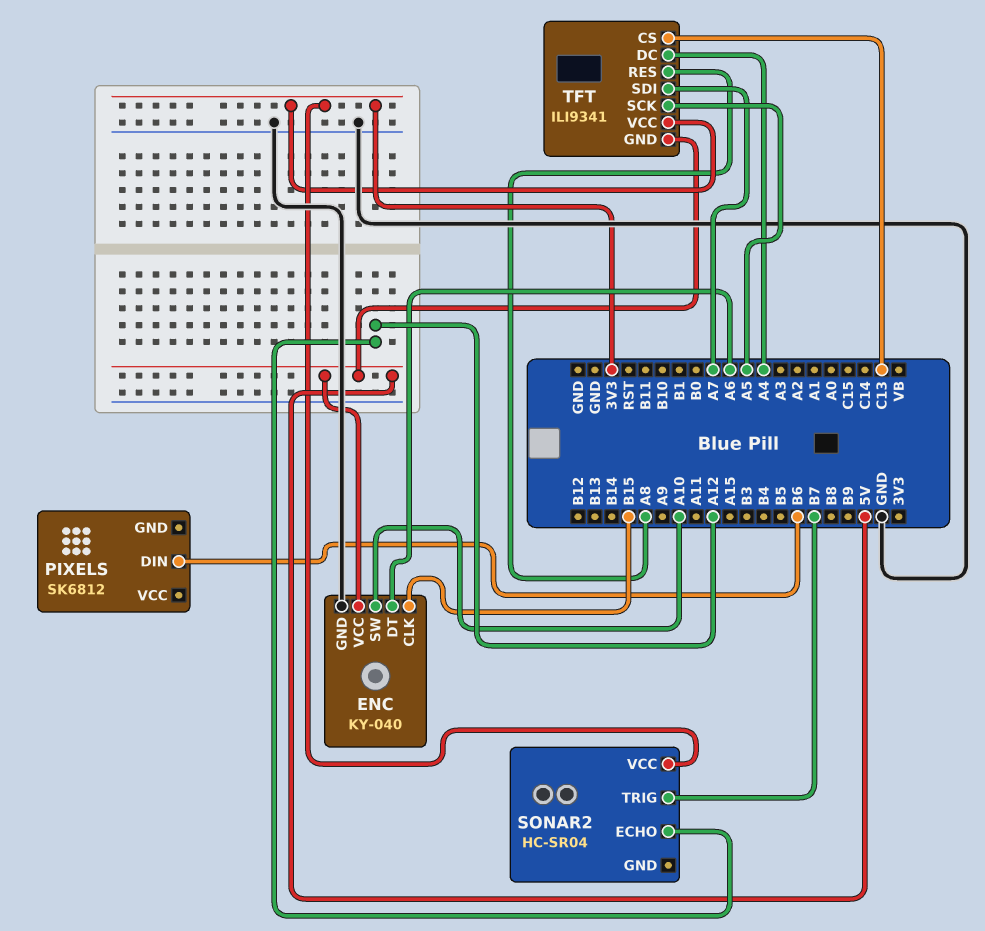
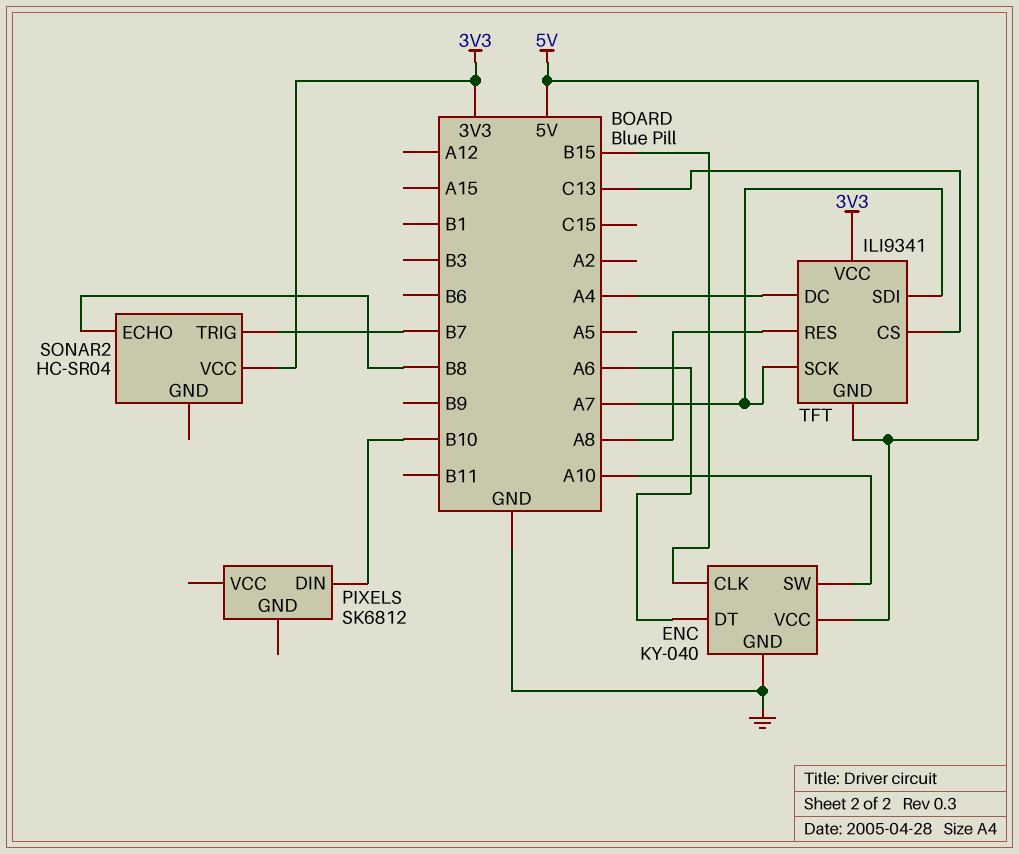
PIXELS pin DIN: B6 -> B10
SONAR2 pin ECHO: A12 -> B8
TFT pin SCK: A5 -> A7

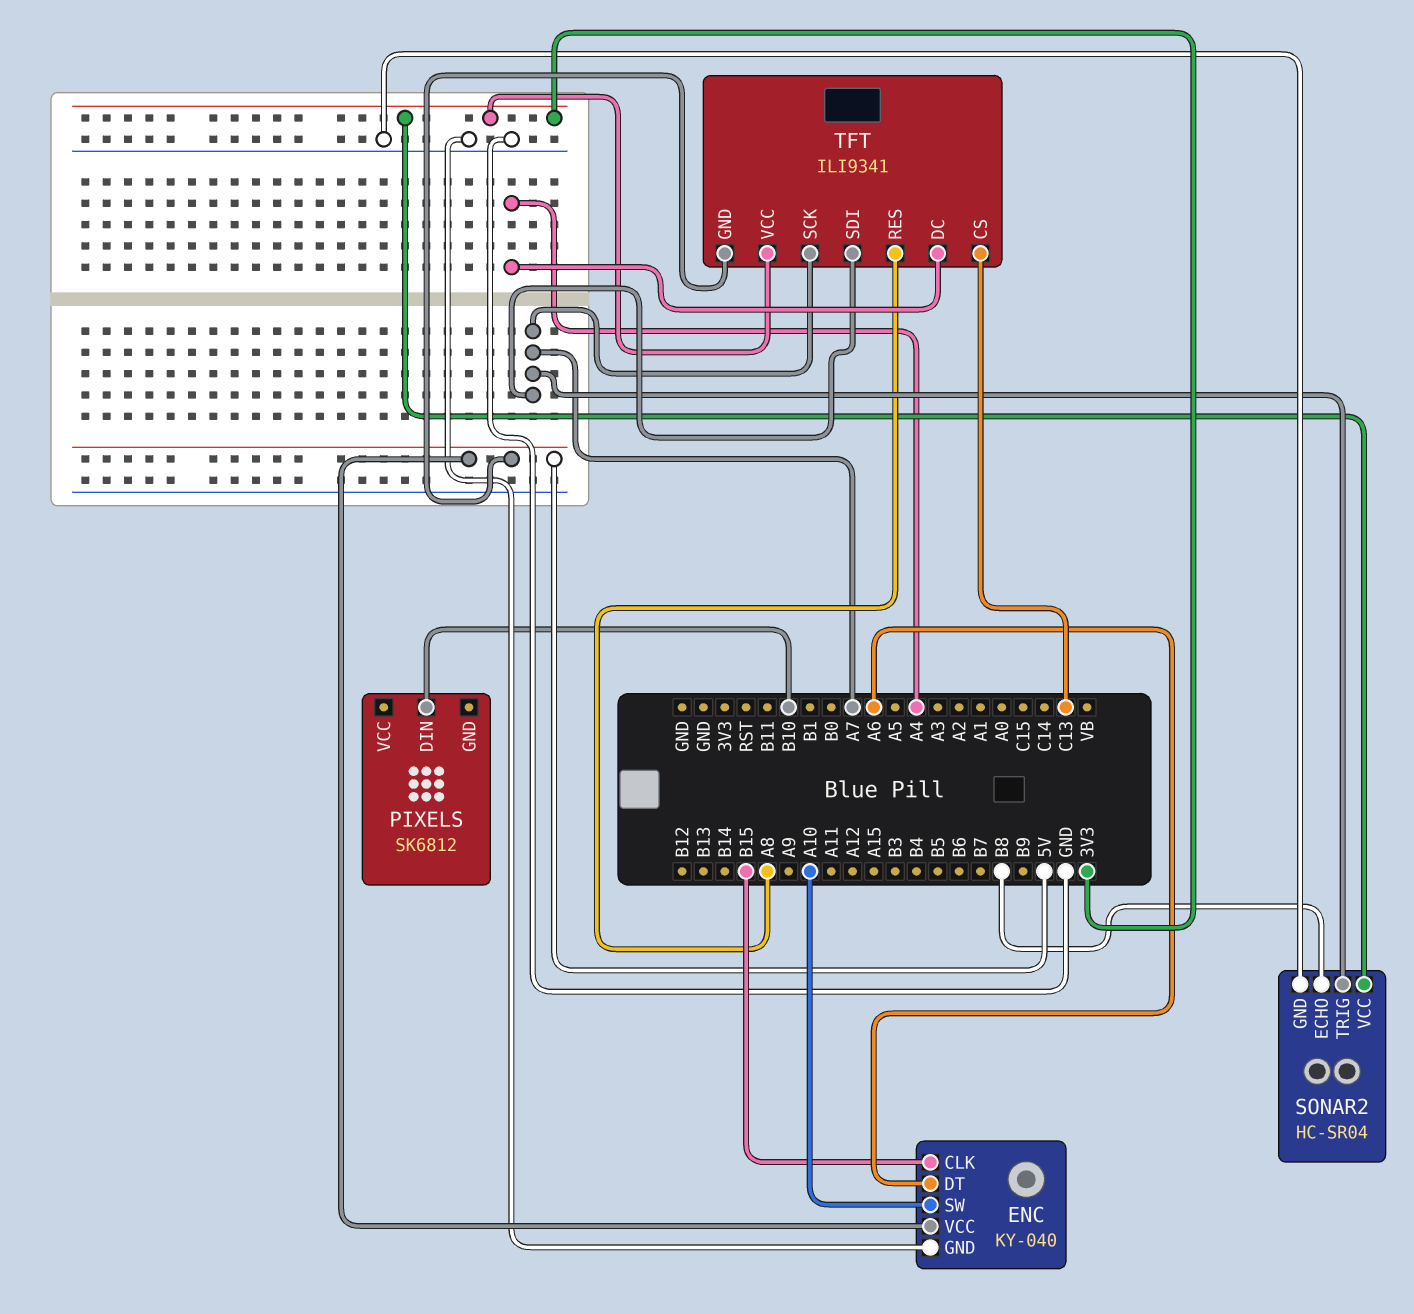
SONAR2 pin GND: none -> GND
SONAR2 pin TRIG: B7 -> A7

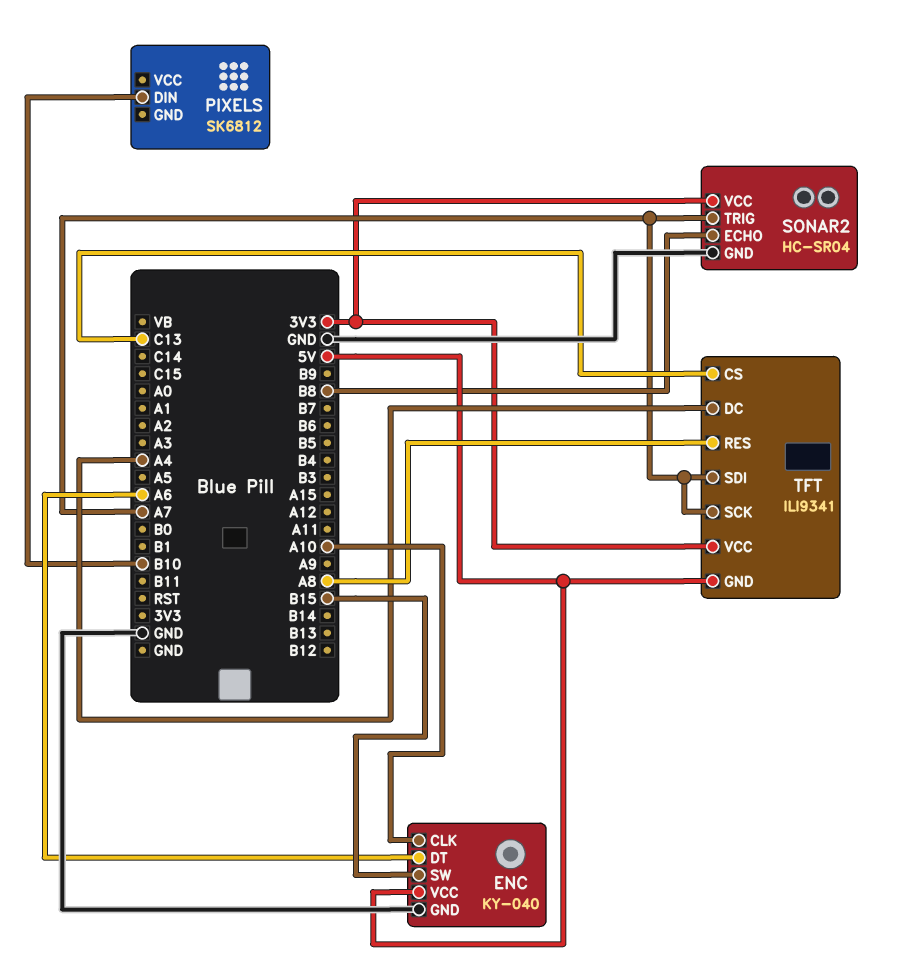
ENC pin CLK: B15 -> A10
ENC pin SW: A10 -> B15

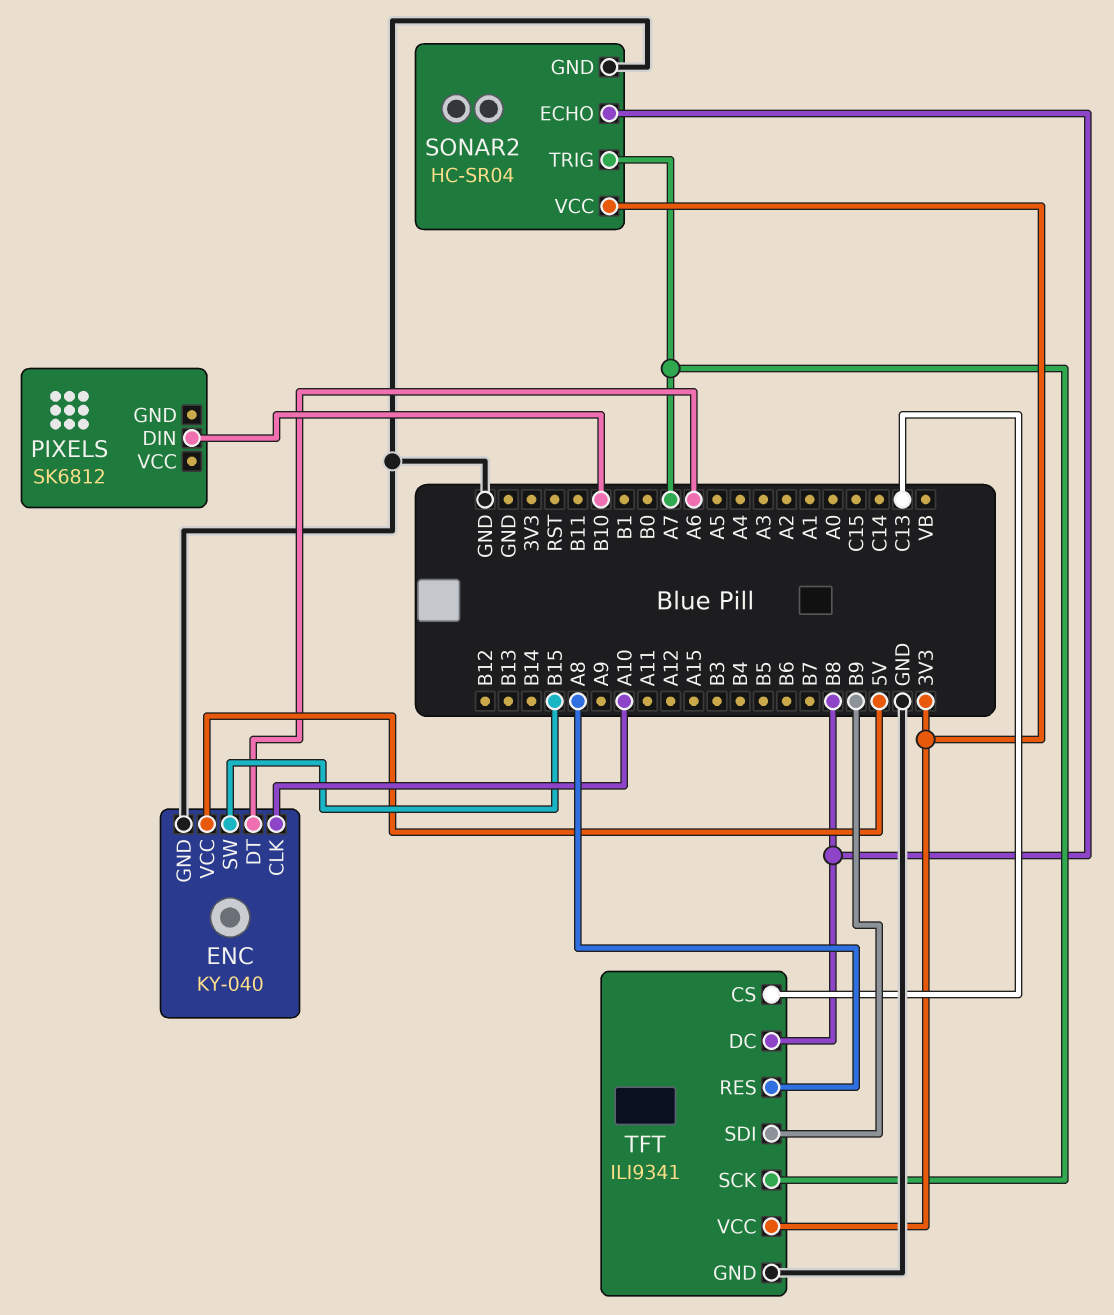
TFT pin DC: A4 -> B8
TFT pin GND: 5V -> GND
TFT pin SDI: A7 -> B9

